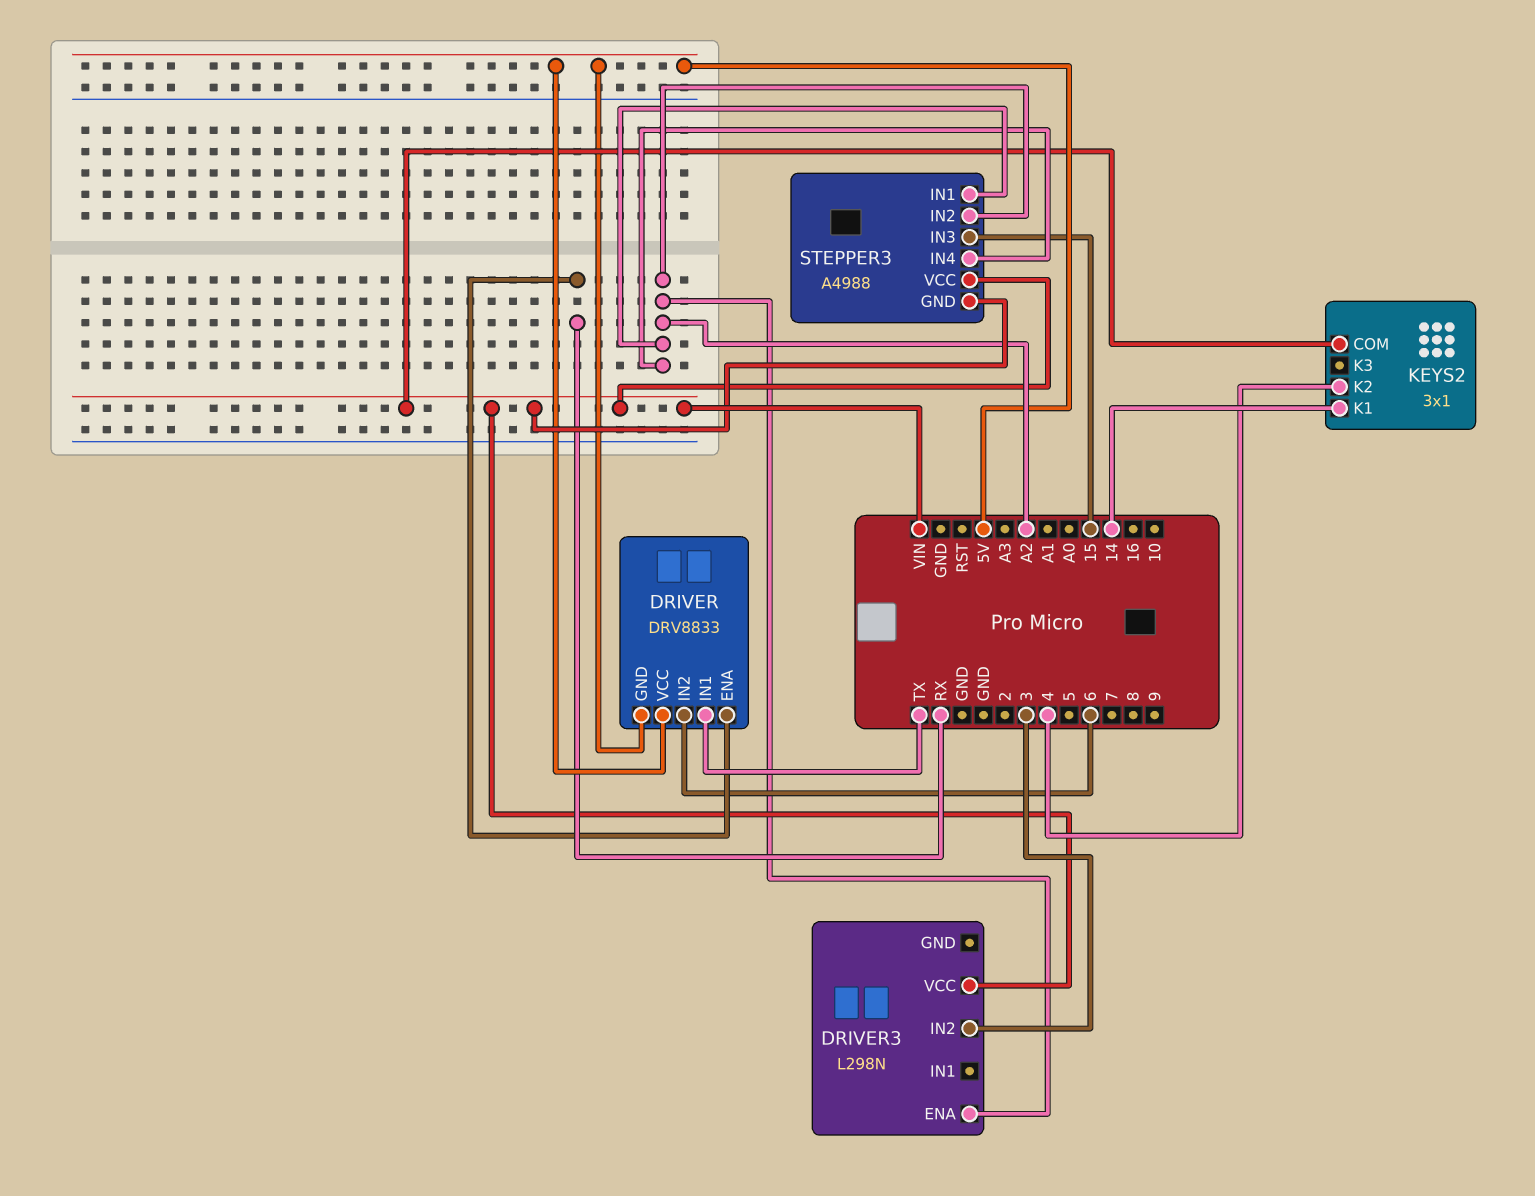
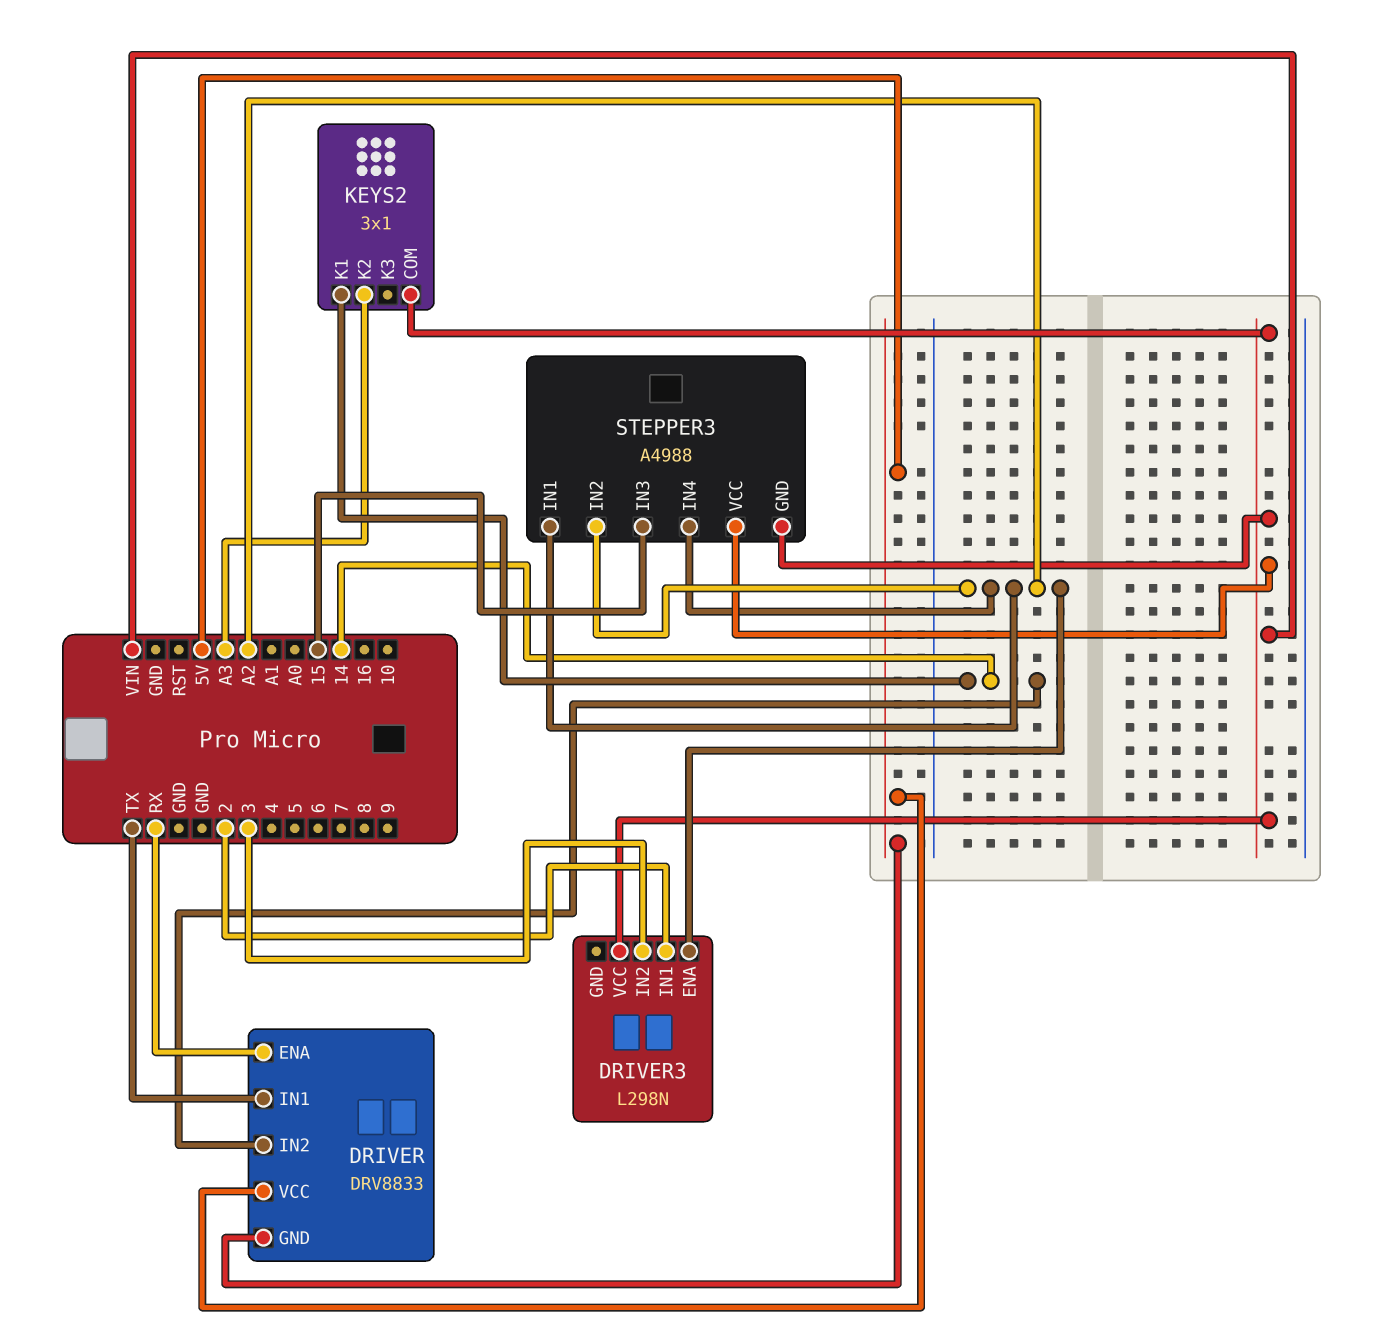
DRIVER pin IN2: 6 -> 14
DRIVER3 pin IN1: none -> 2
KEYS2 pin K2: 4 -> A3

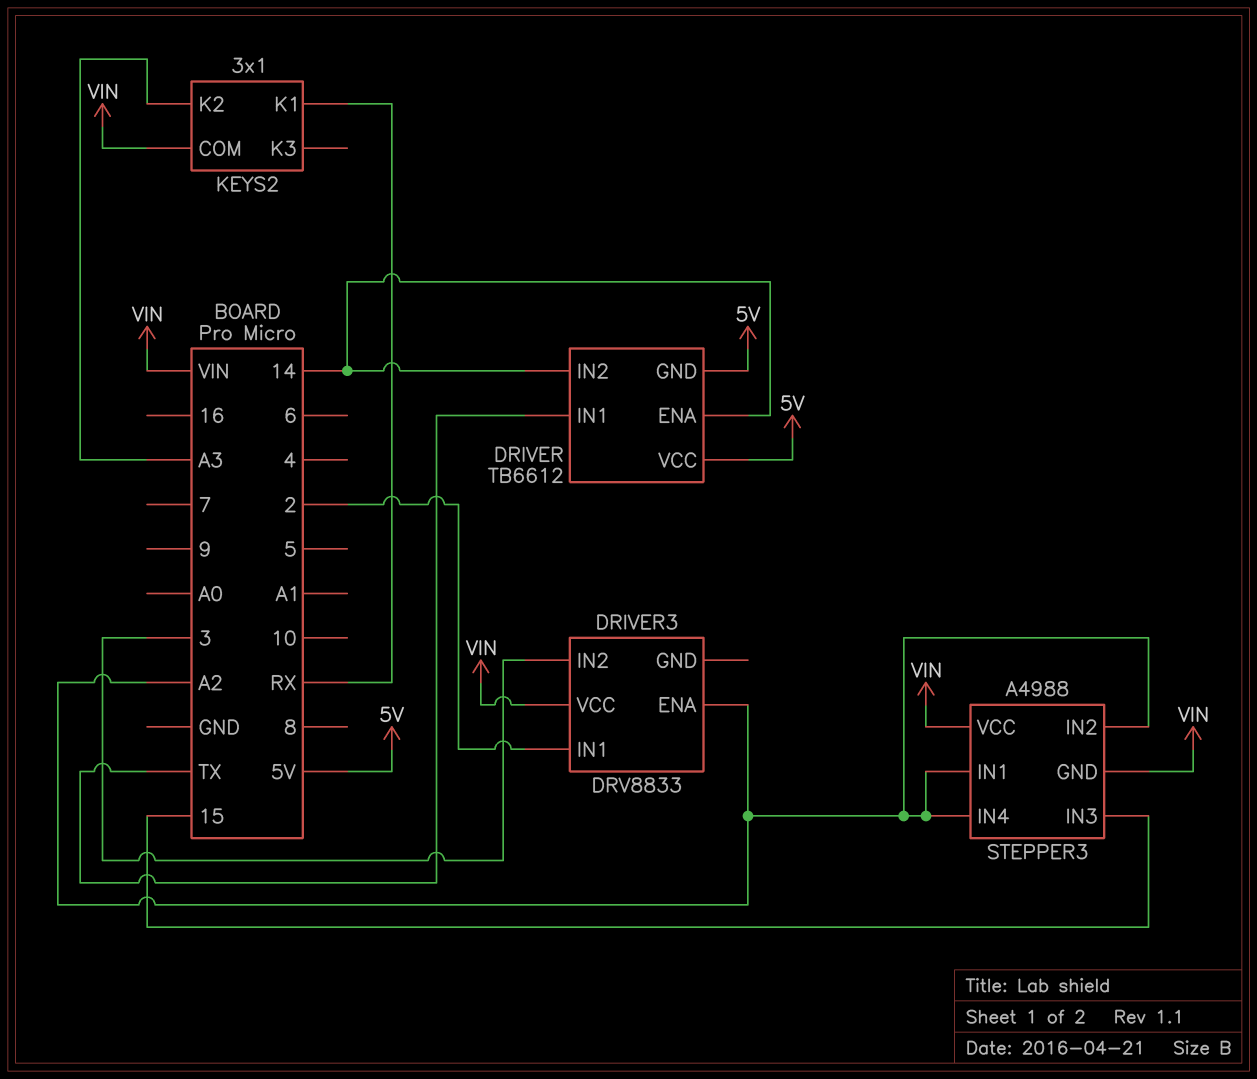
DRIVER: DRV8833 -> TB6612
DRIVER pin ENA: RX -> 14
DRIVER3: L298N -> DRV8833
KEYS2 pin K1: 14 -> RX

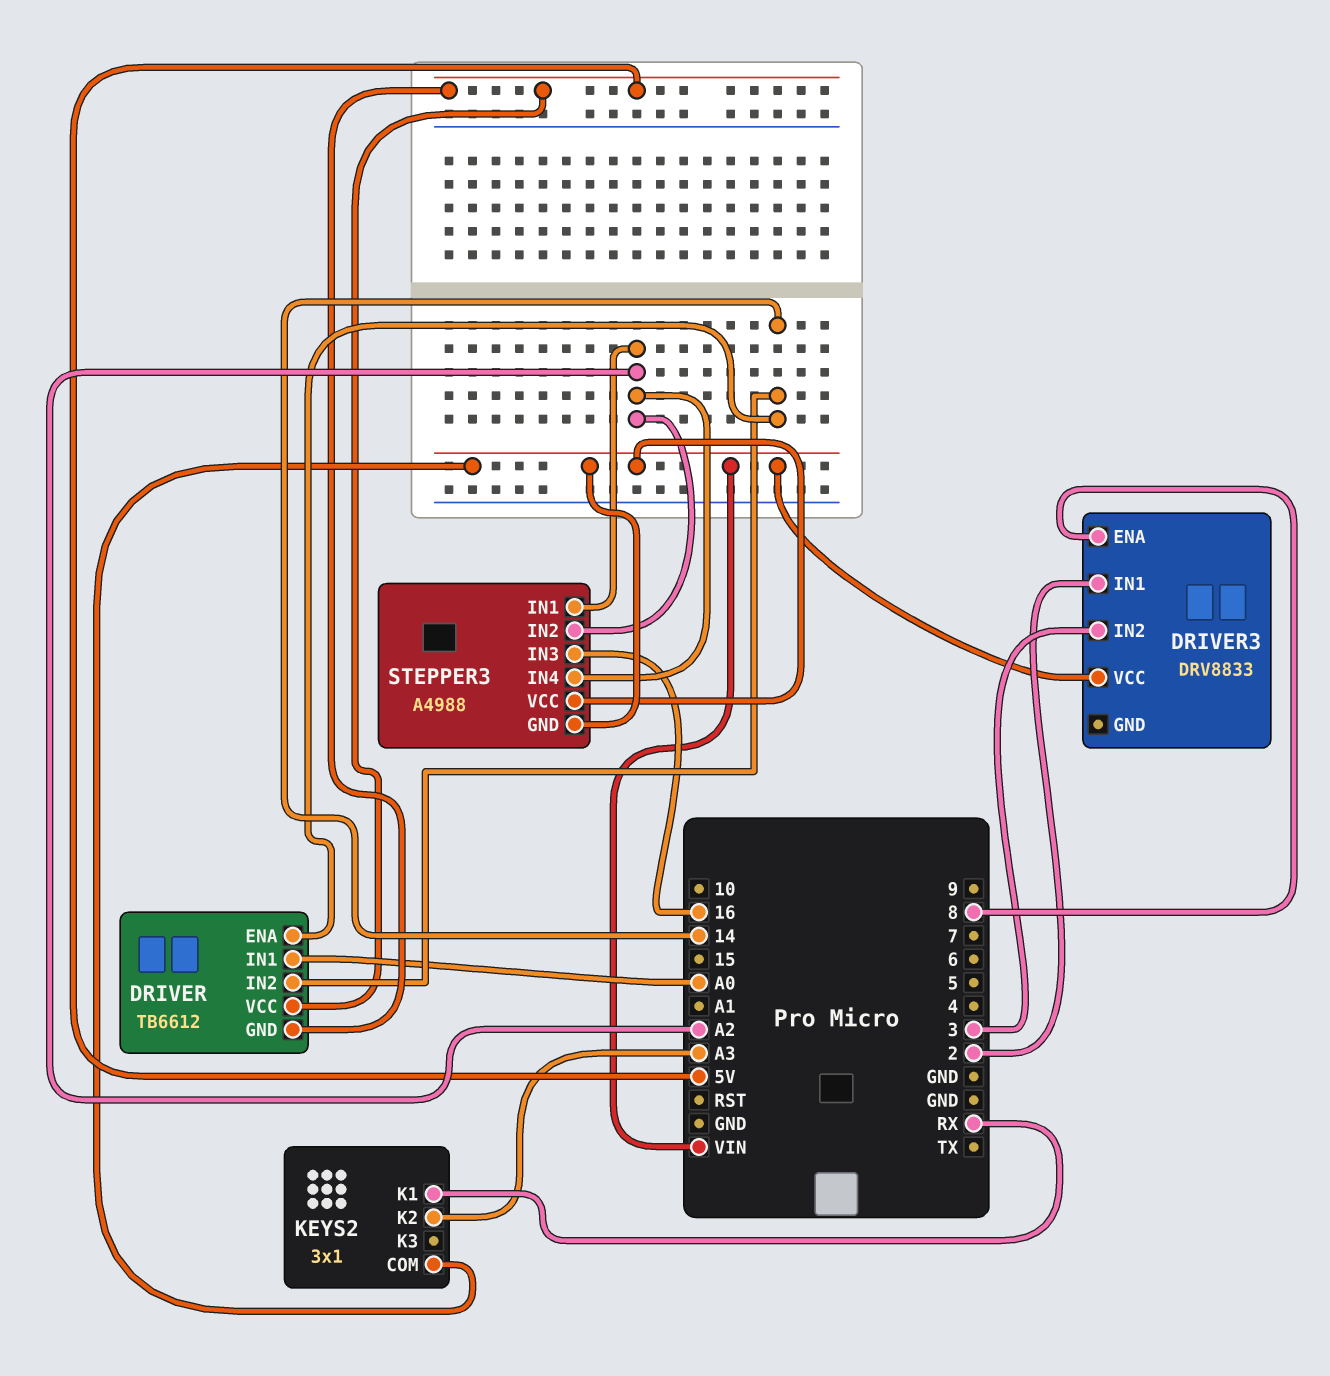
DRIVER pin IN1: TX -> A0
DRIVER3 pin ENA: A2 -> 8
STEPPER3 pin IN3: 15 -> 16

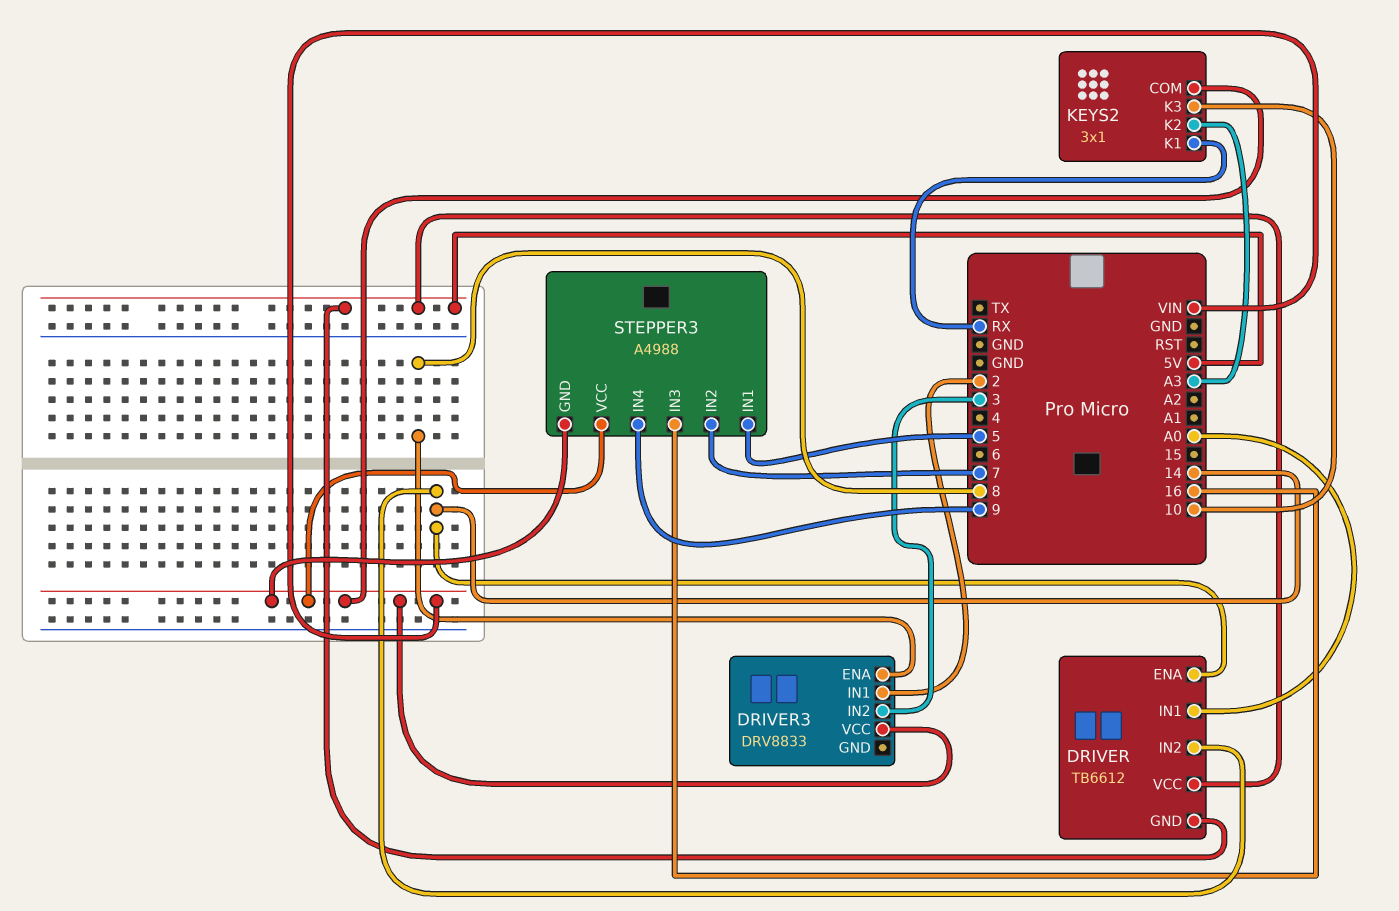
KEYS2 pin K3: none -> 10
STEPPER3 pin IN1: A2 -> 5
STEPPER3 pin IN2: A2 -> 7
STEPPER3 pin IN4: A2 -> 9

